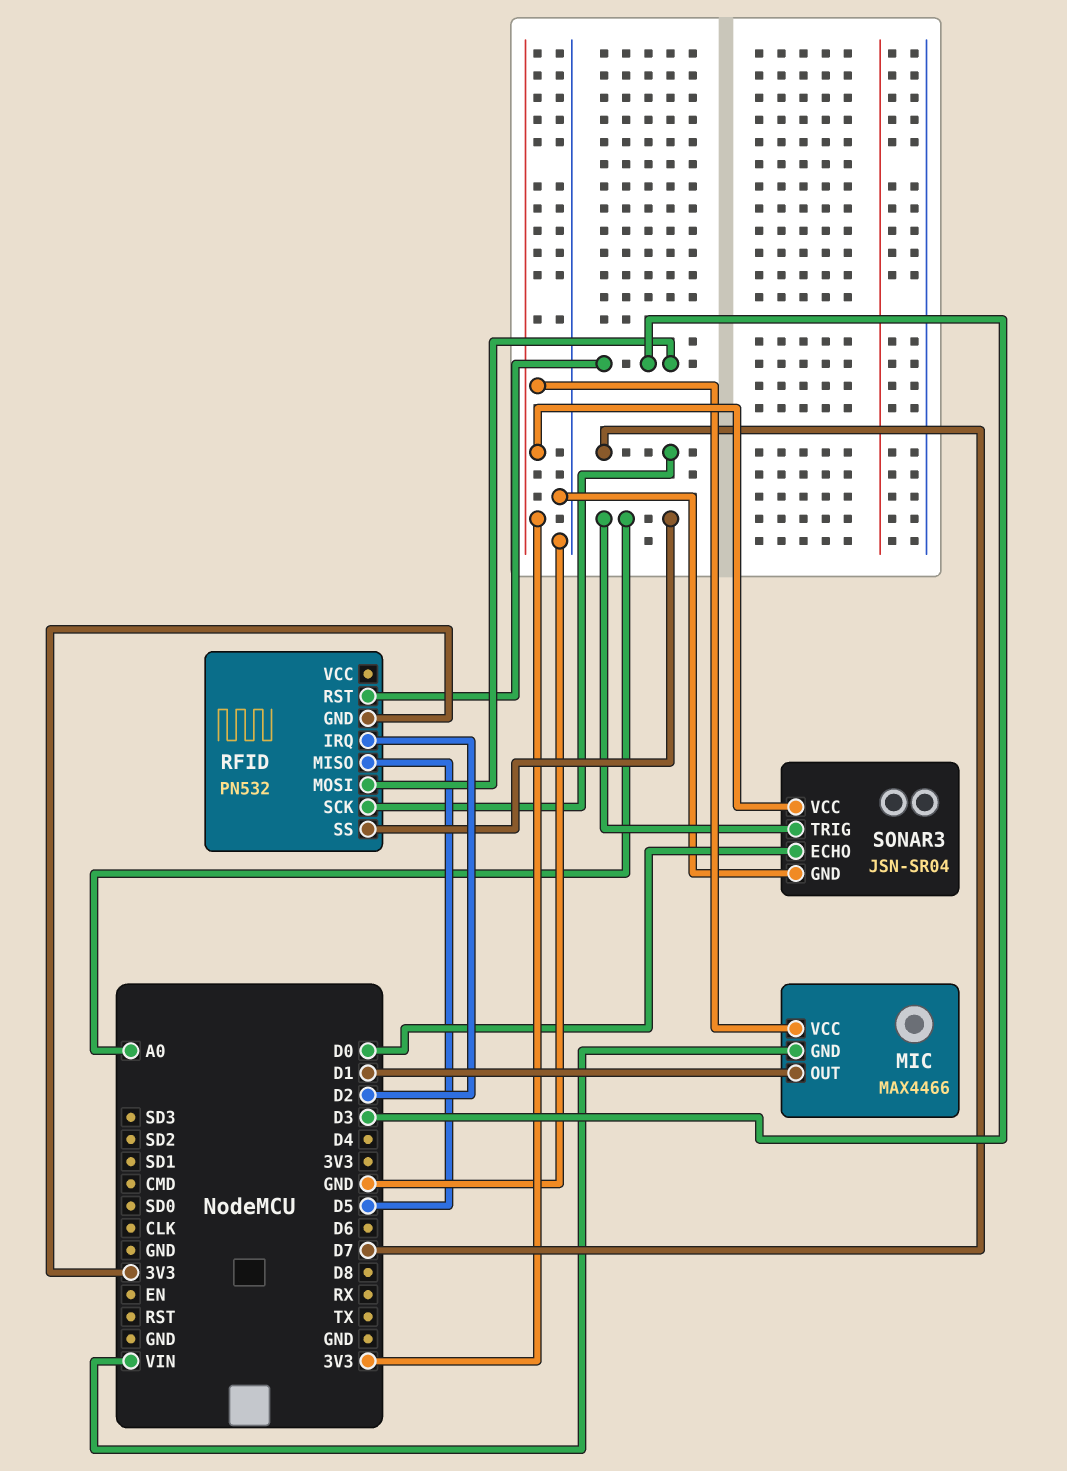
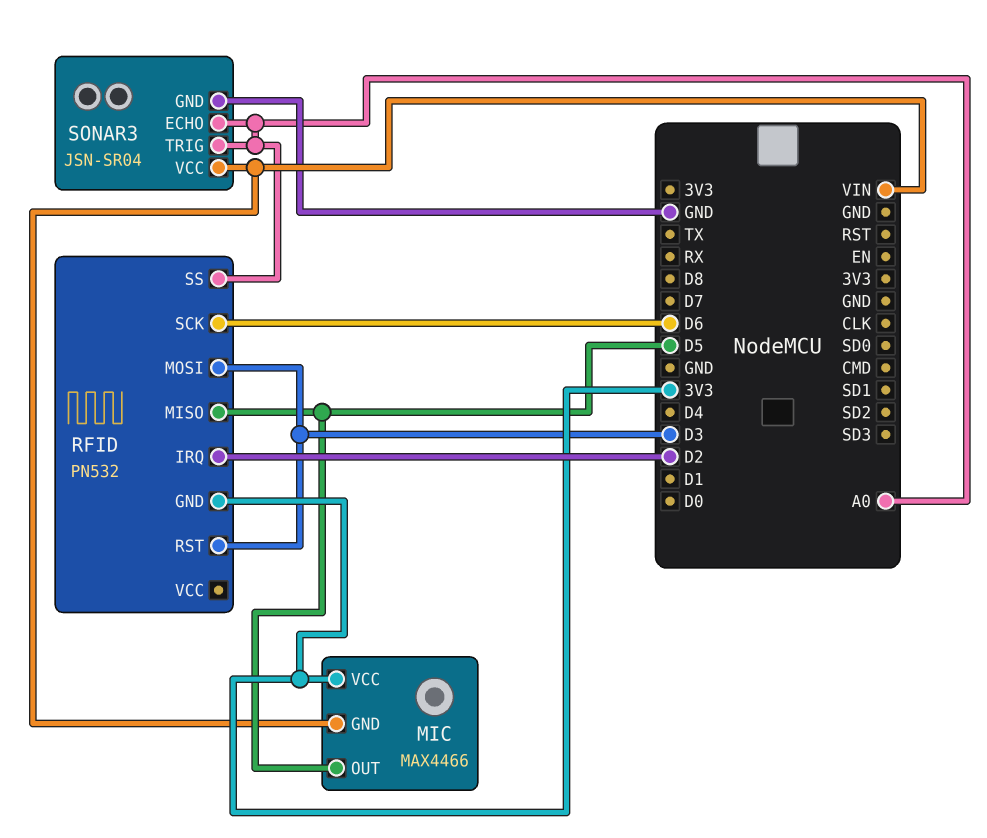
MIC pin OUT: D1 -> D5
RFID pin SCK: D7 -> D6
SONAR3 pin ECHO: D0 -> A0
SONAR3 pin VCC: 3V3 -> VIN

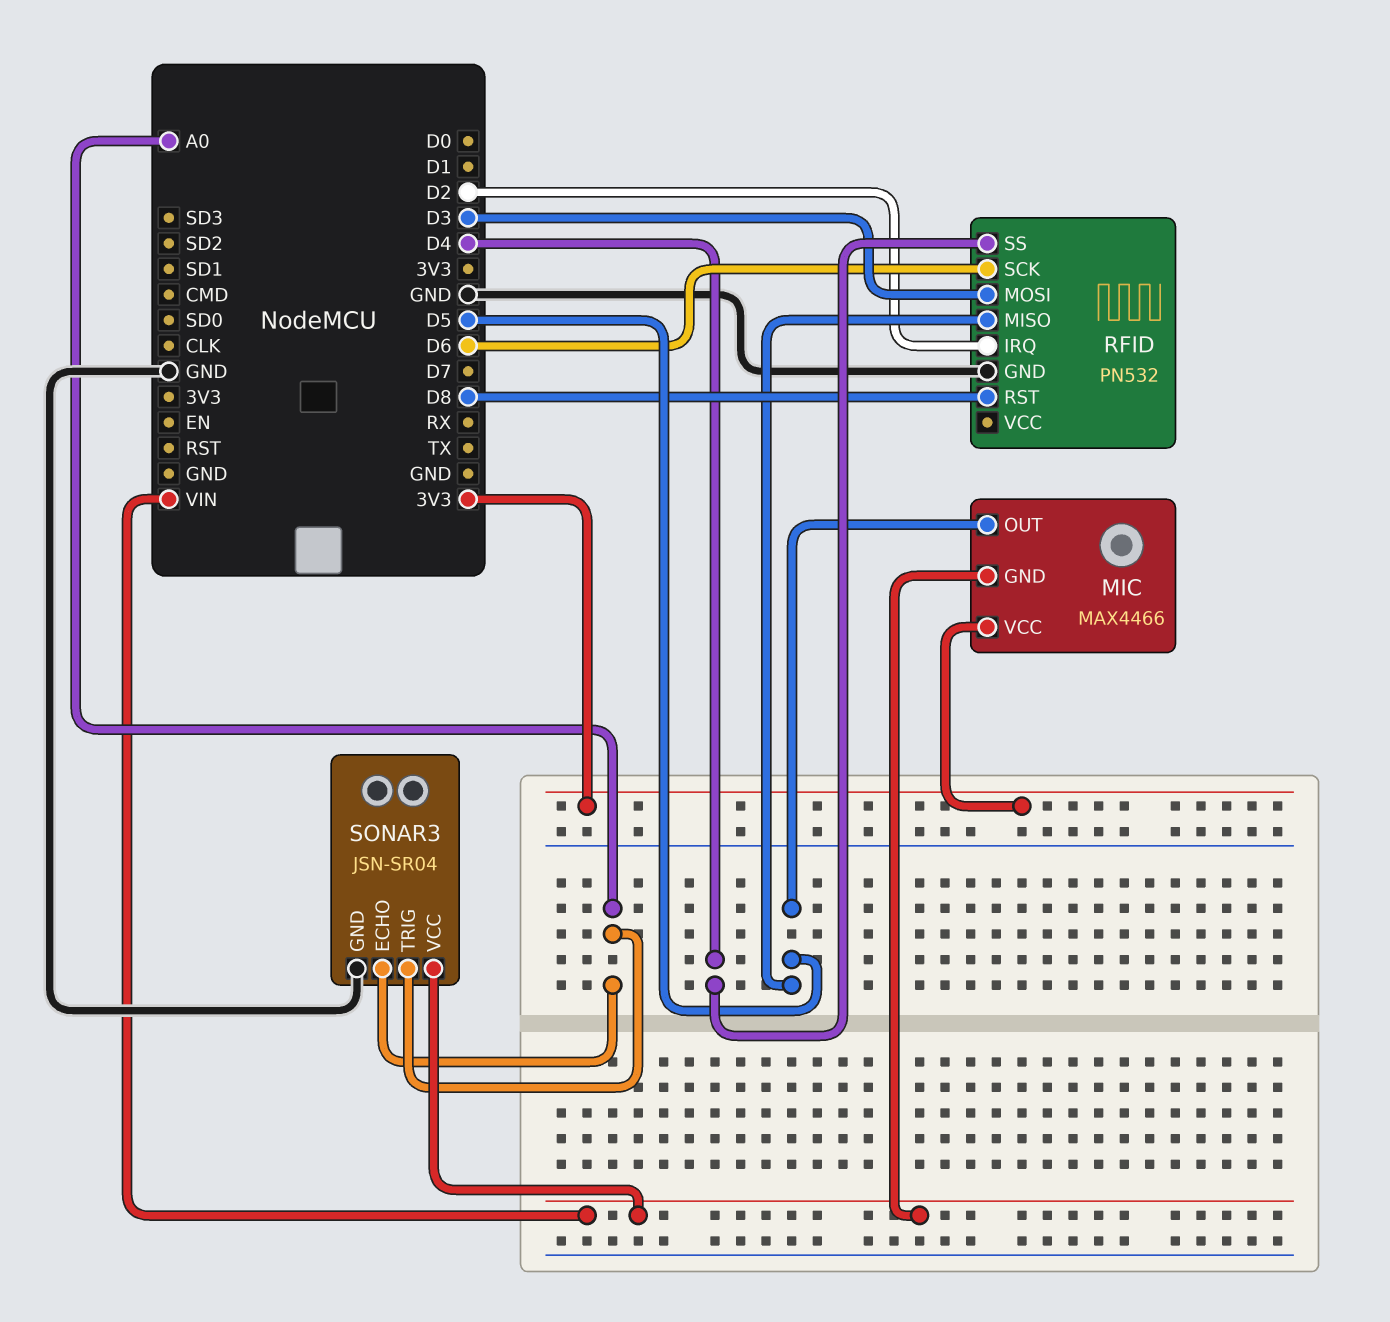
RFID pin GND: 3V3 -> GND
RFID pin RST: D3 -> D8
RFID pin SS: A0 -> D4

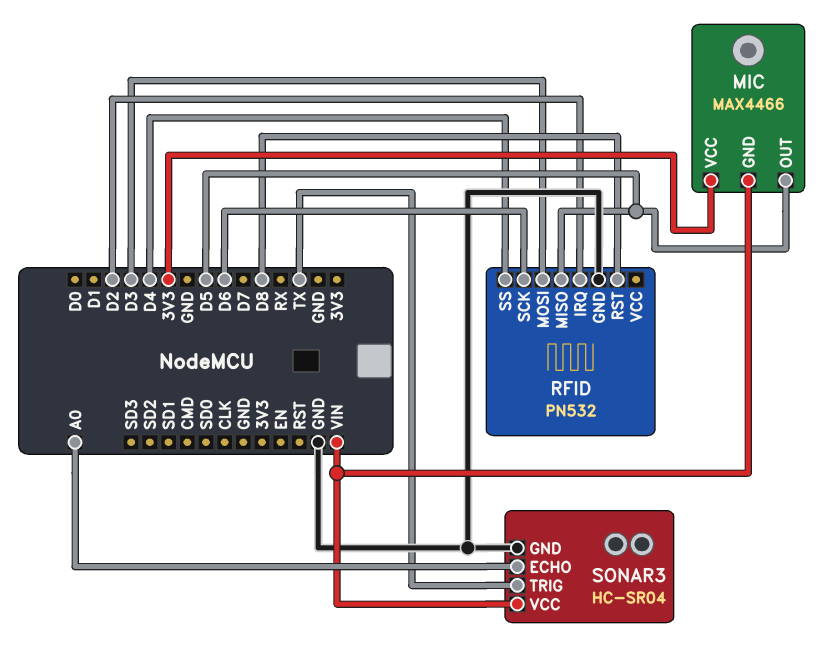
SONAR3: JSN-SR04 -> HC-SR04
SONAR3 pin TRIG: A0 -> TX

